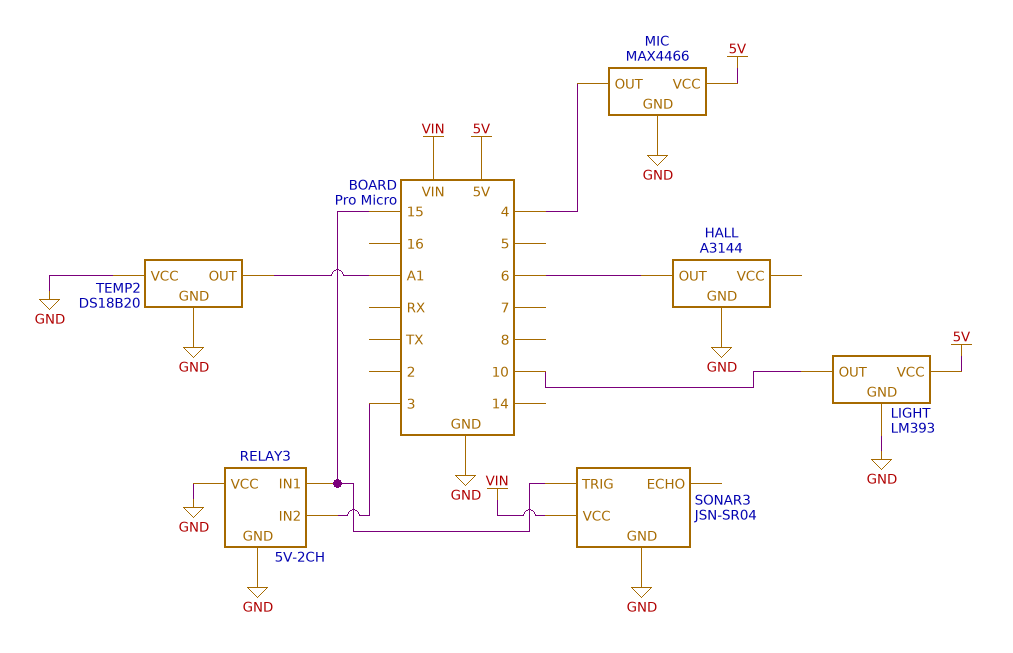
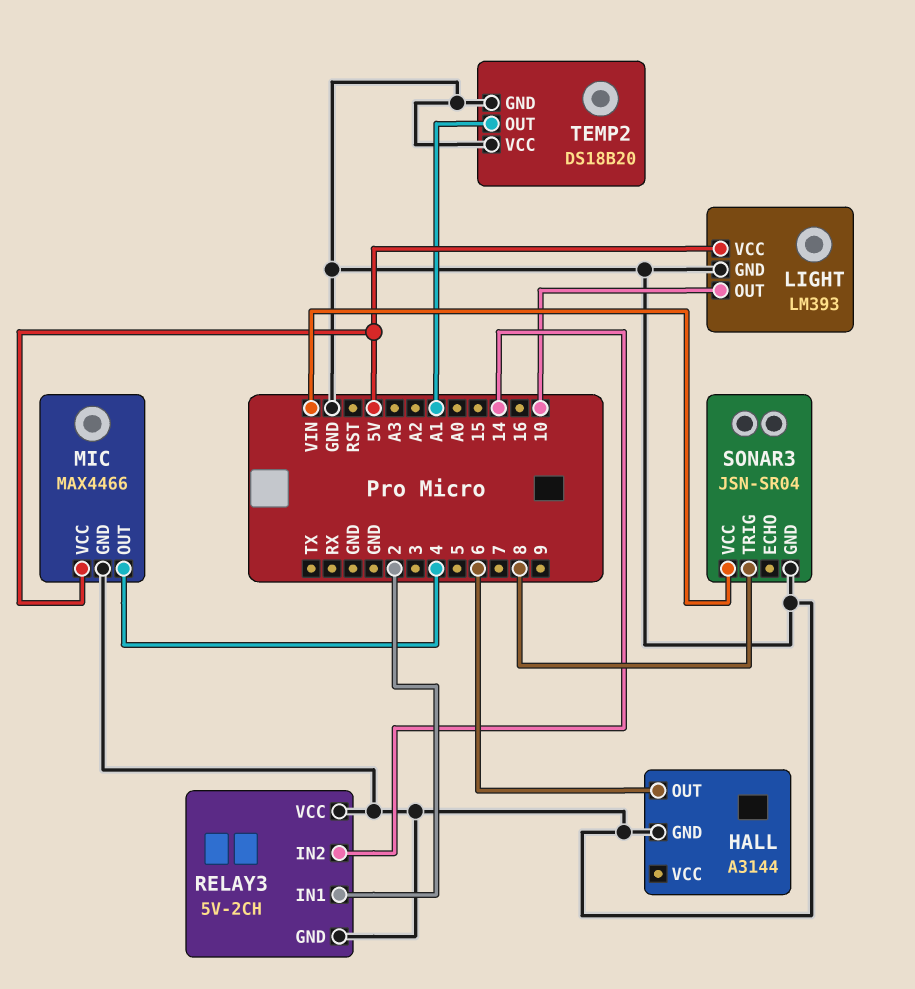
RELAY3 pin IN1: 15 -> 2
RELAY3 pin IN2: 3 -> 14
SONAR3 pin TRIG: 15 -> 8

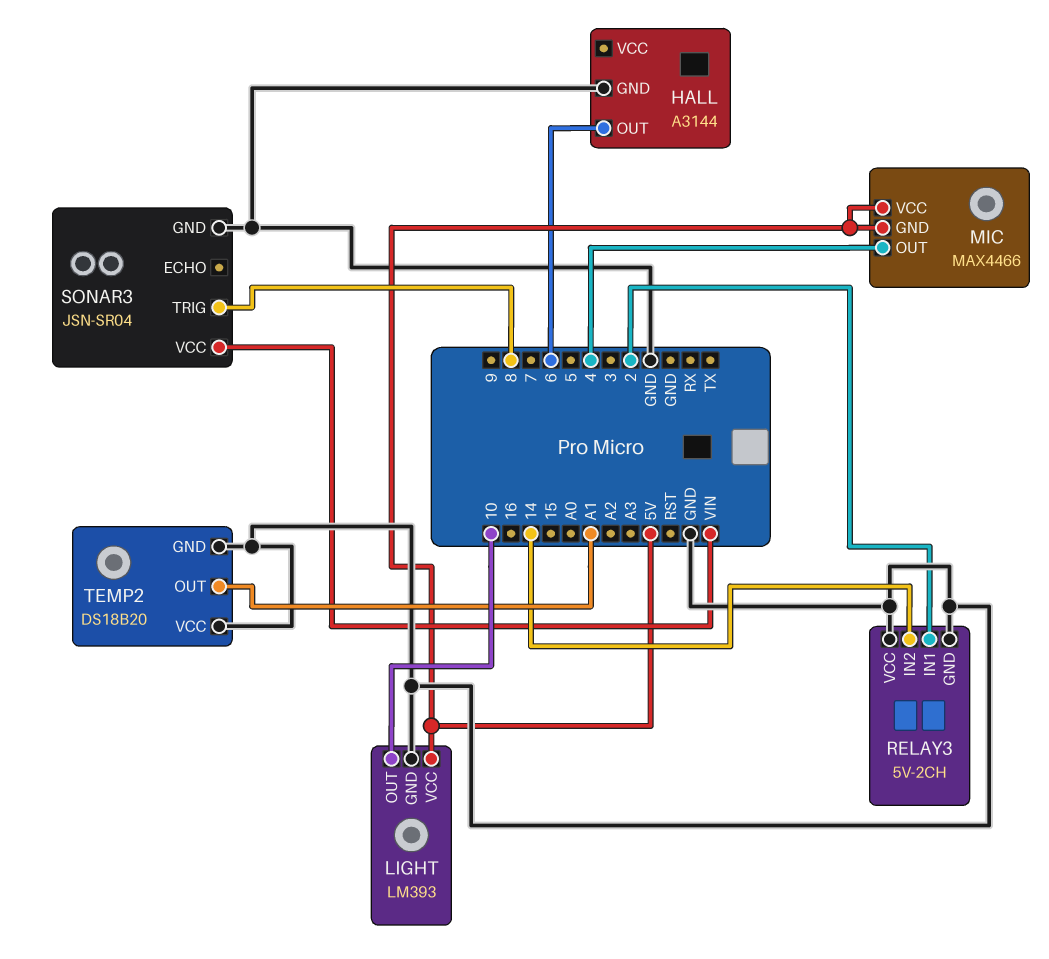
MIC pin GND: GND -> 5V

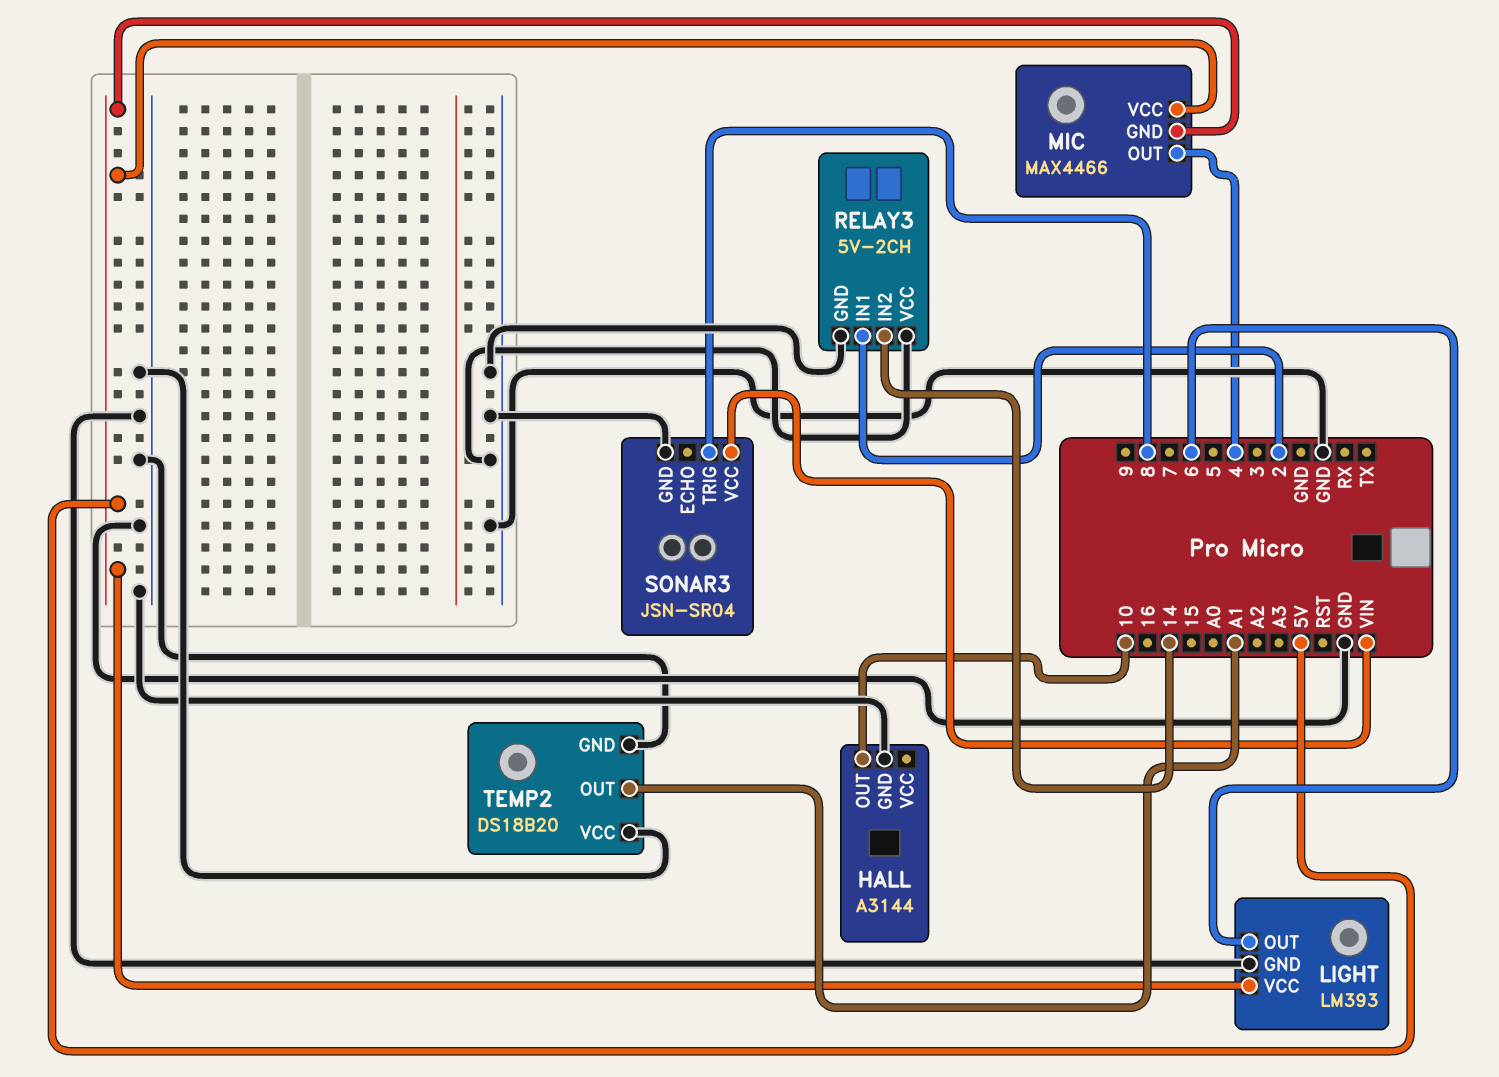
HALL pin OUT: 6 -> 10
LIGHT pin OUT: 10 -> 6

